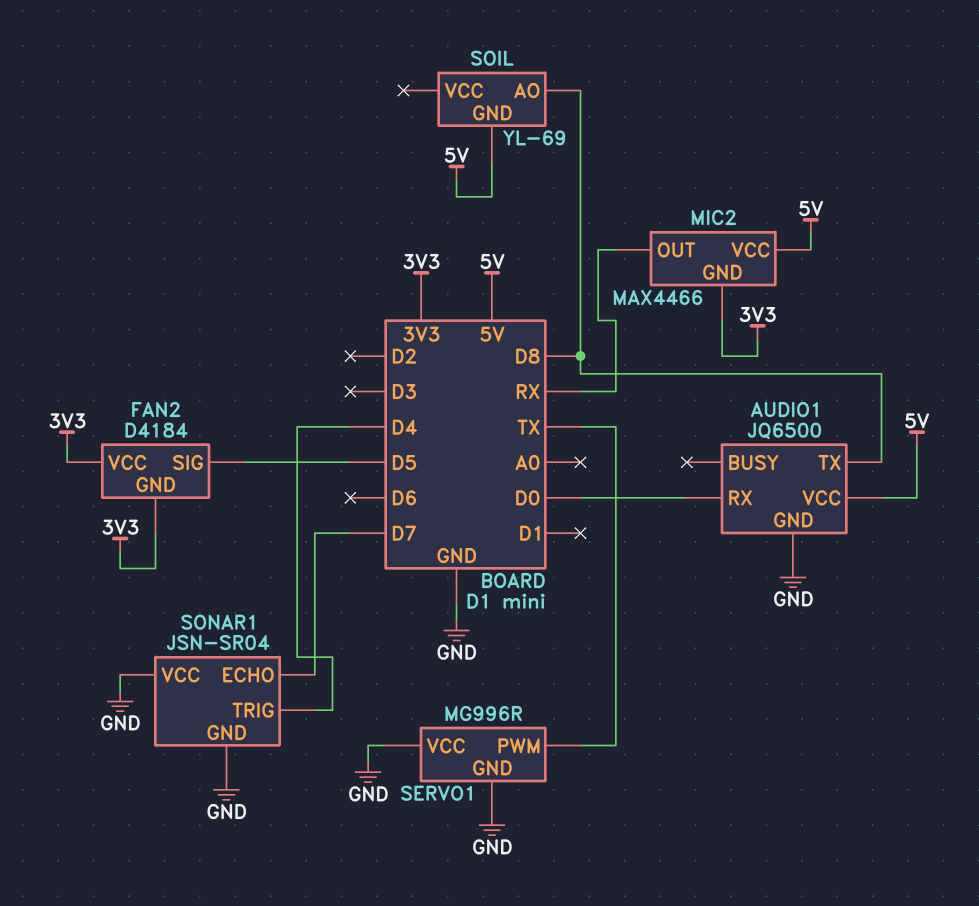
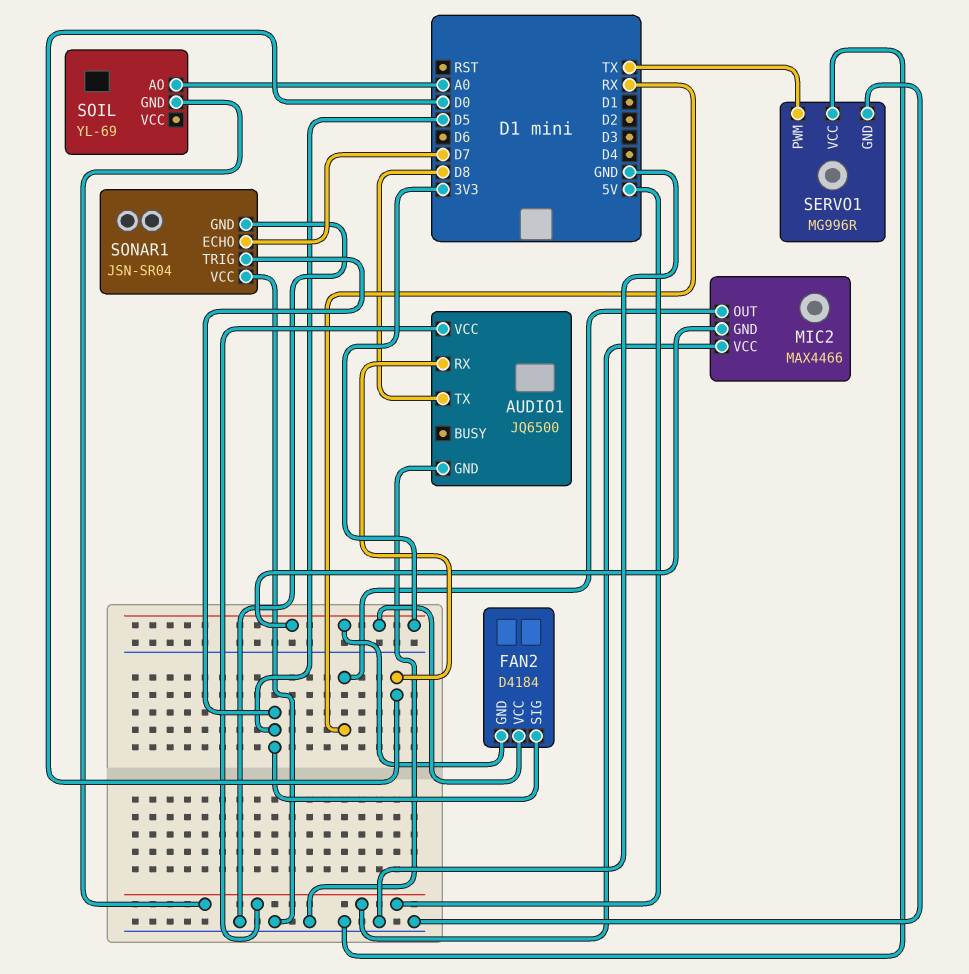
SOIL pin AO: D8 -> A0
SONAR1 pin TRIG: D4 -> D5

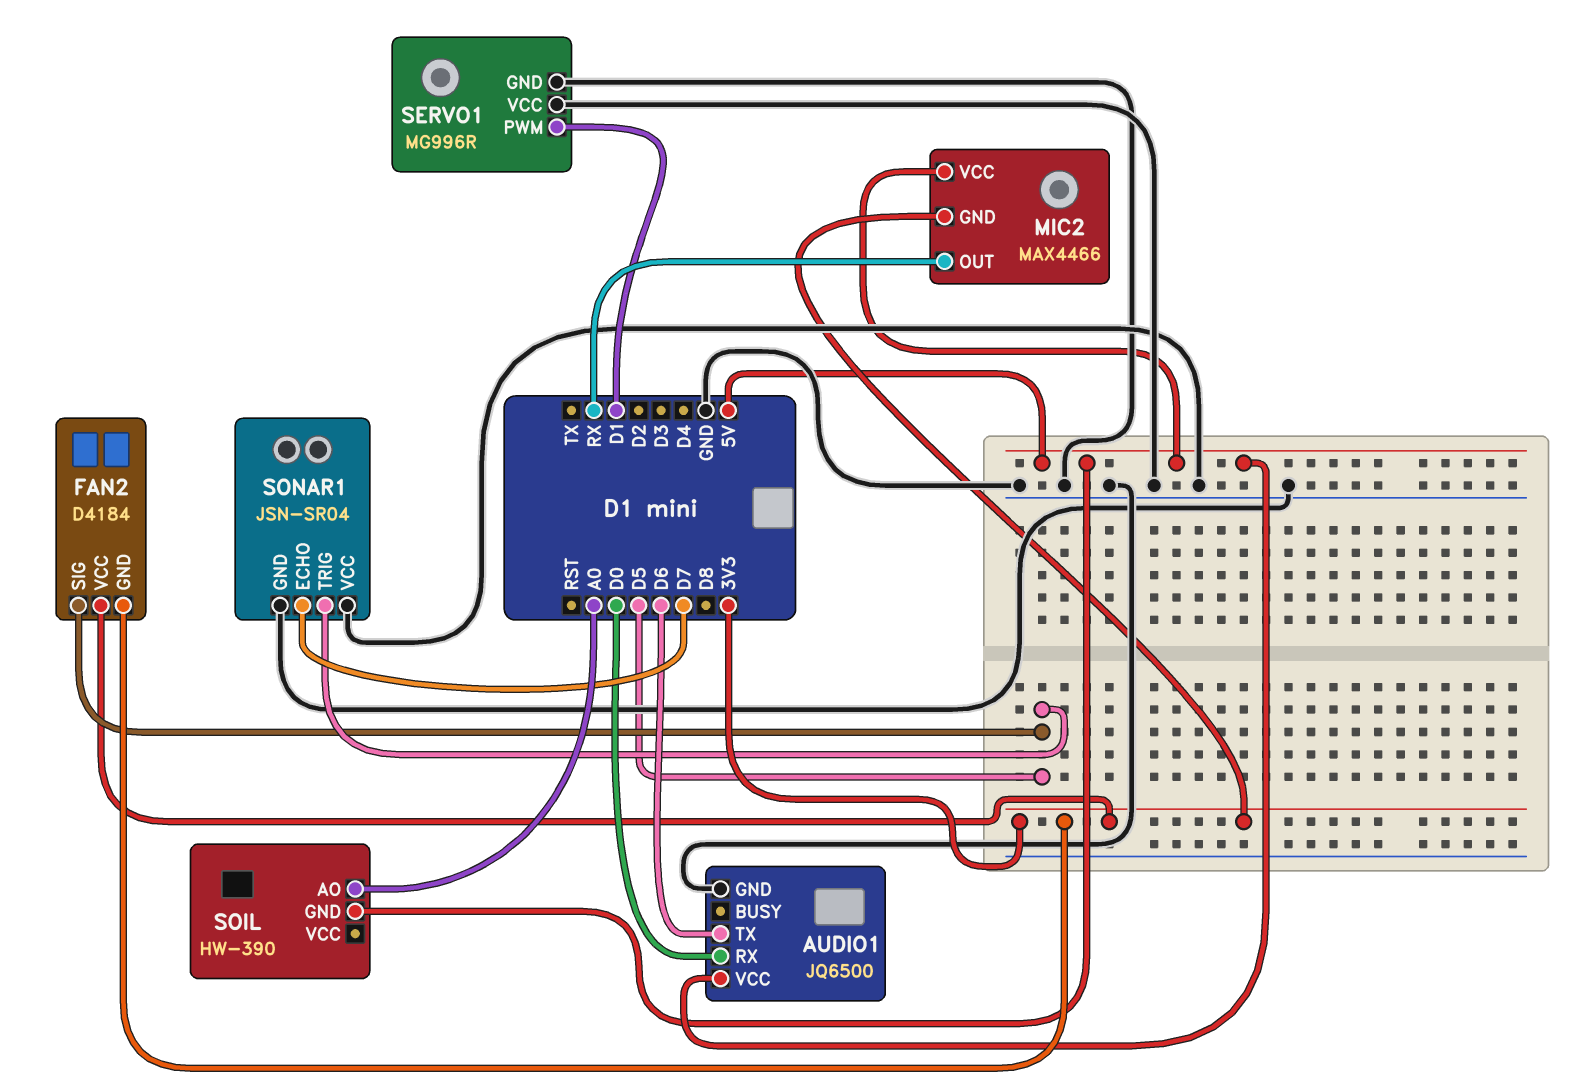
AUDIO1 pin TX: D8 -> D6
SERVO1 pin PWM: TX -> D1
SOIL: YL-69 -> HW-390

